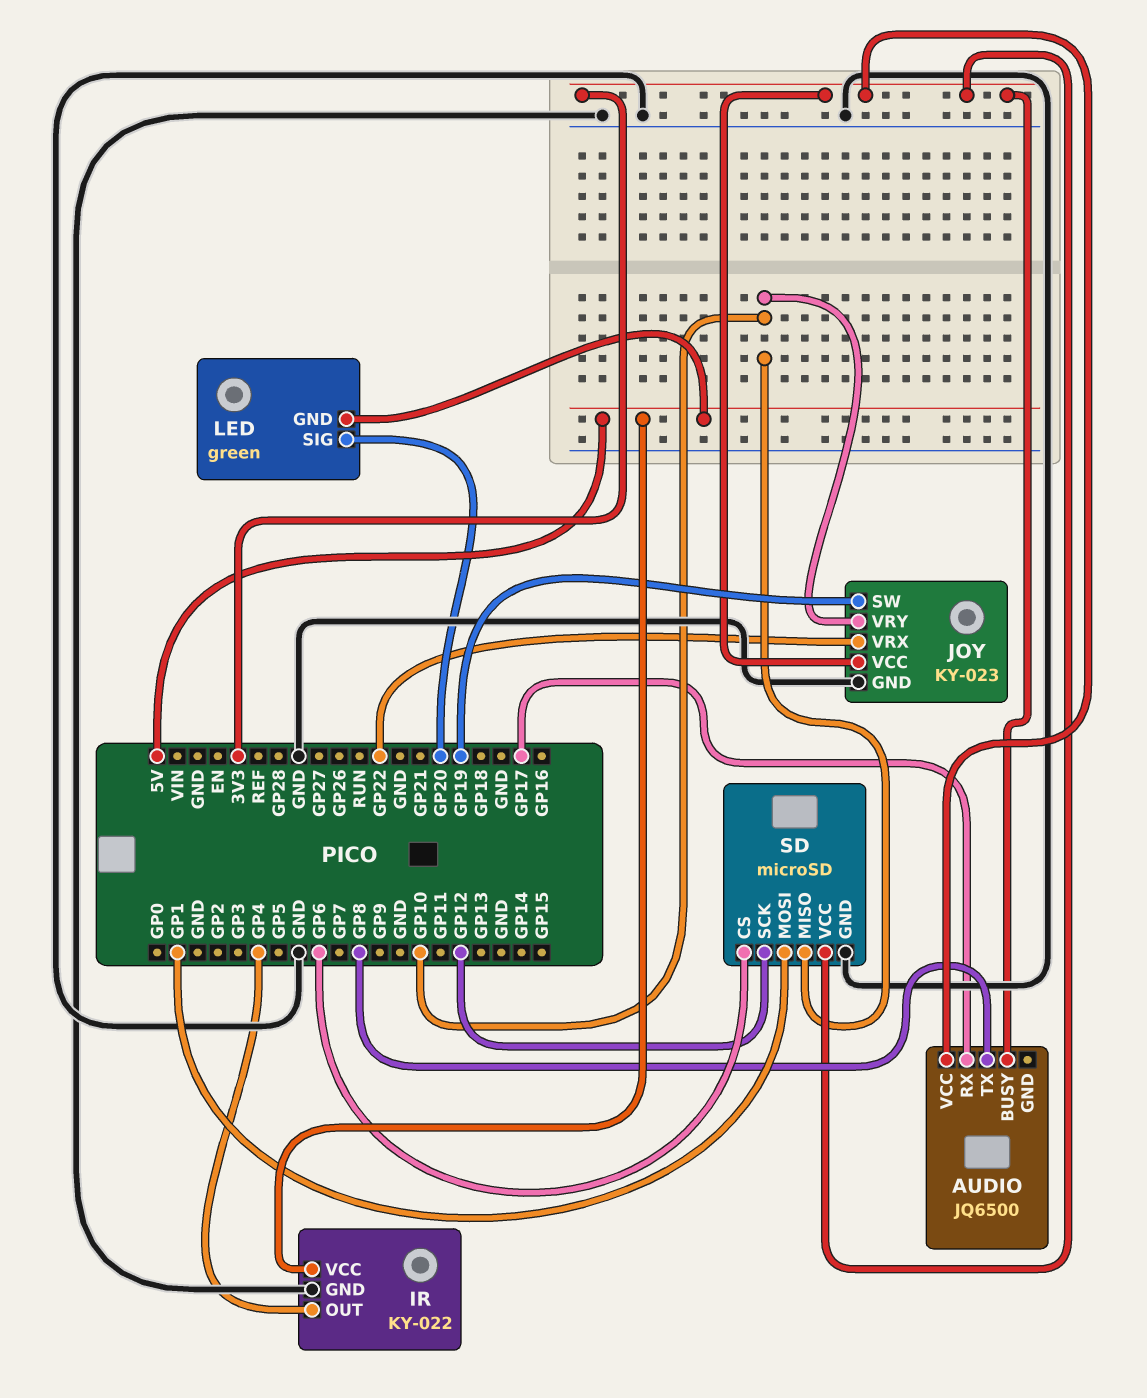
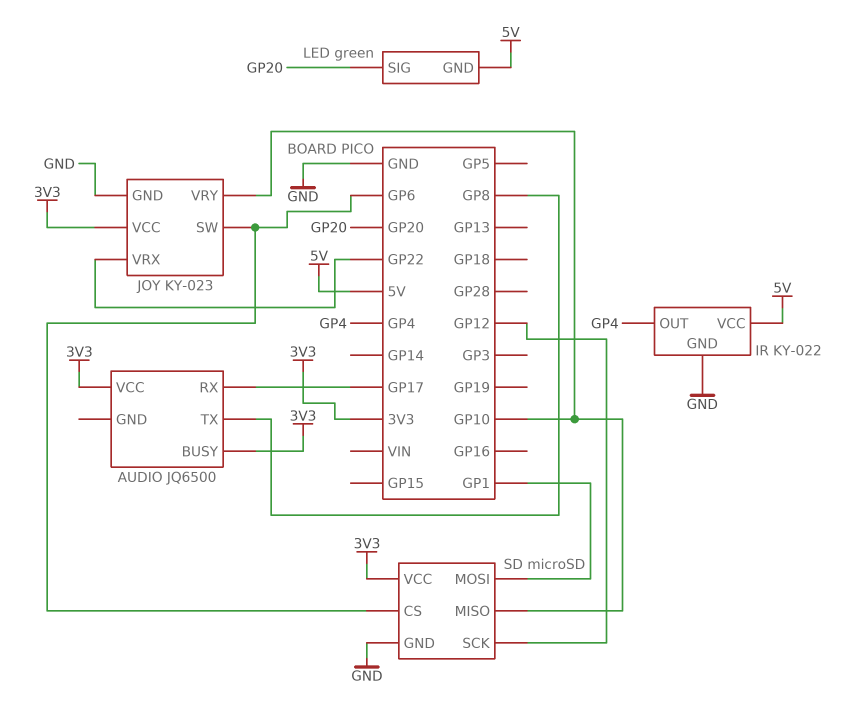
JOY pin SW: GP19 -> GP6

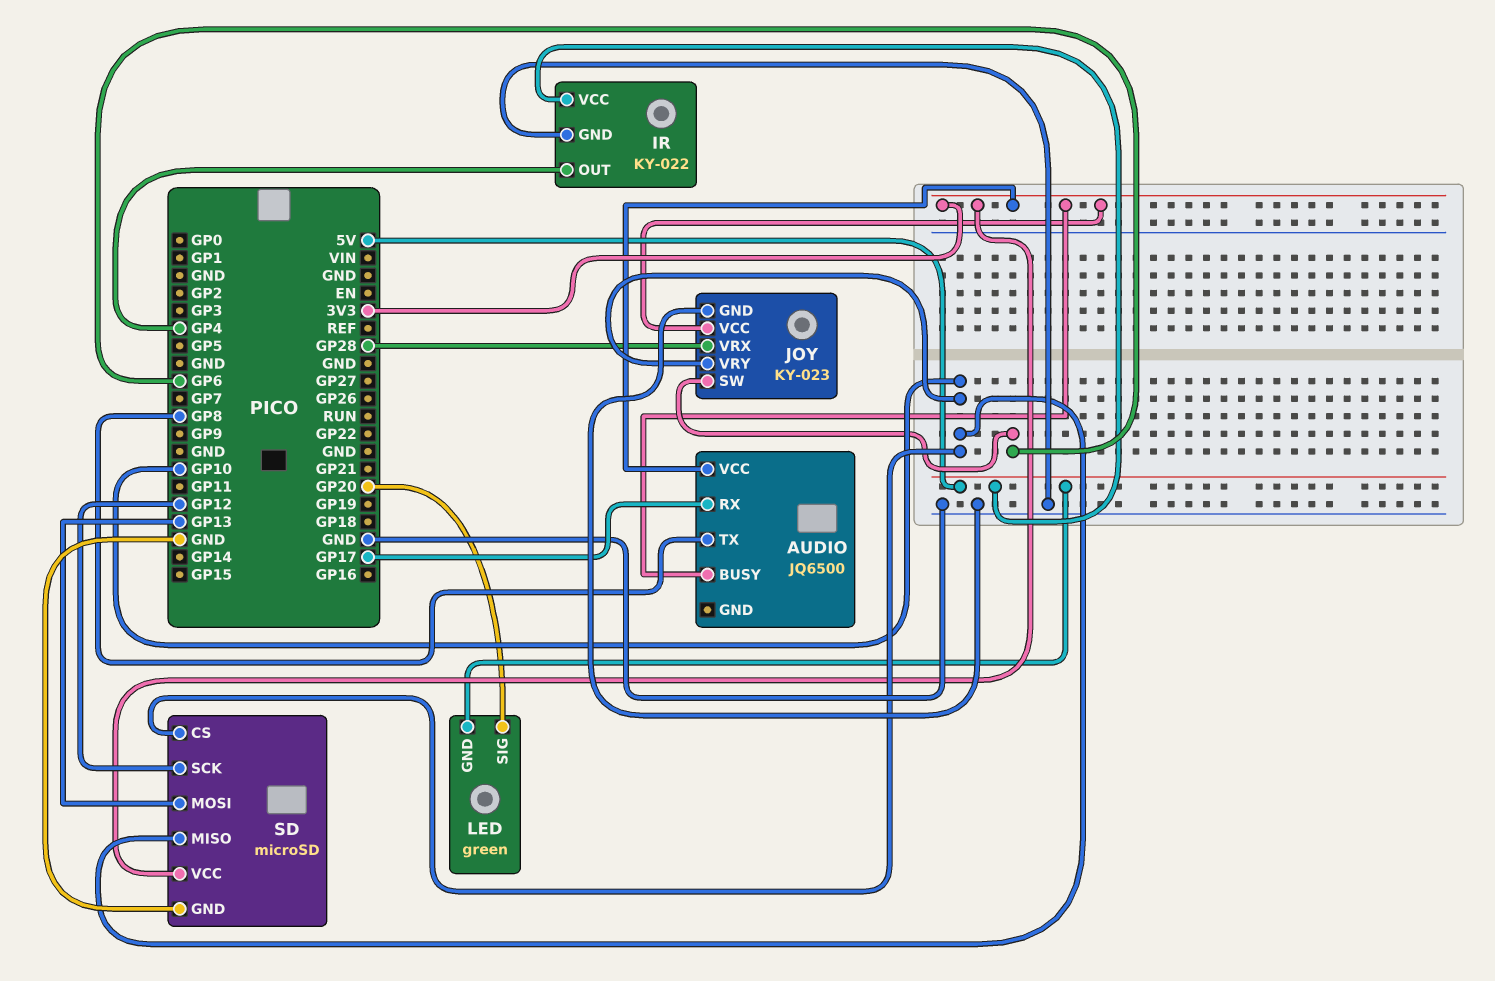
JOY pin VRX: GP22 -> GP28
SD pin CS: GP6 -> GP10
SD pin MOSI: GP1 -> GP13

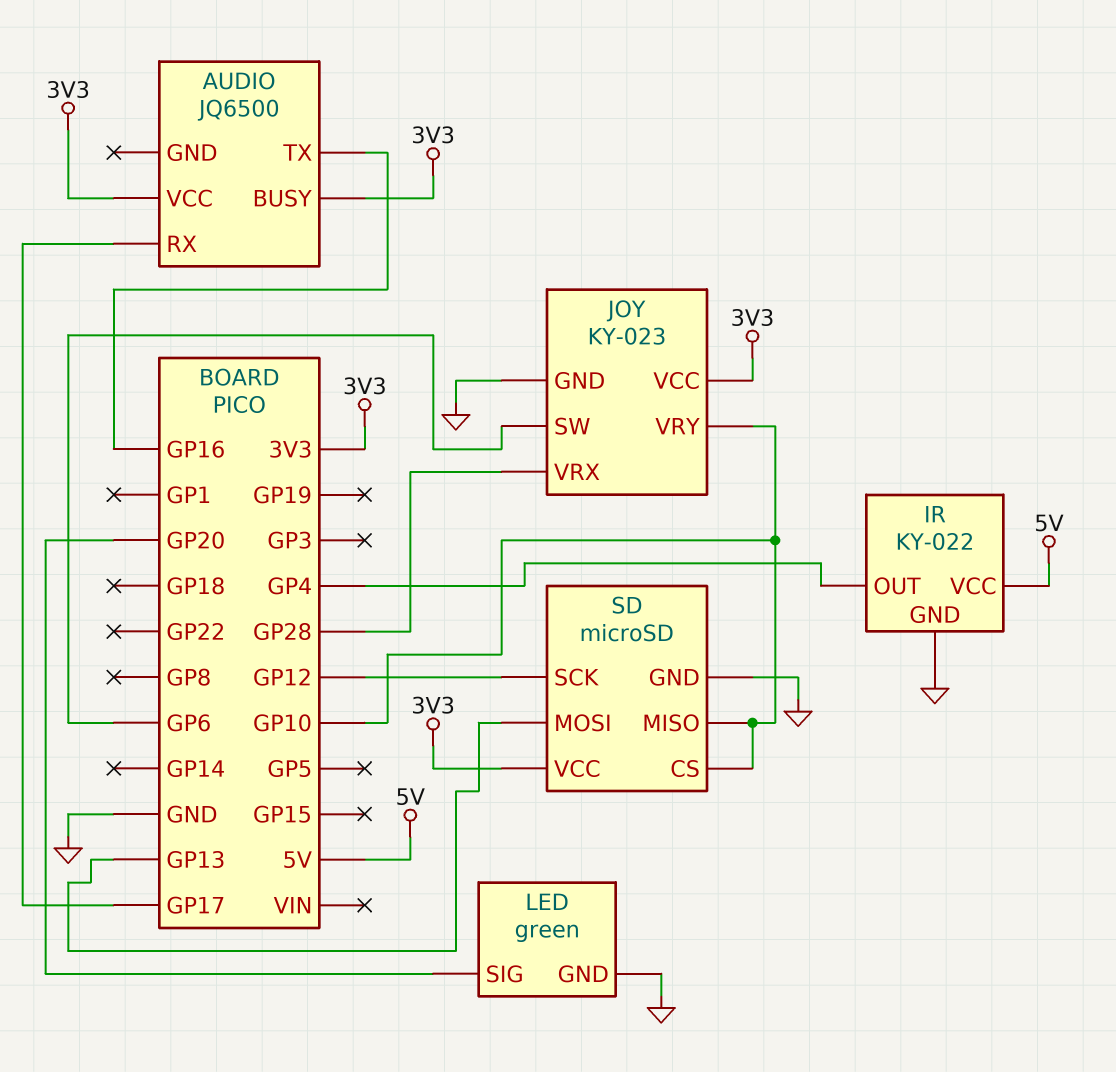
AUDIO pin TX: GP8 -> GP16
LED pin GND: 5V -> GND

